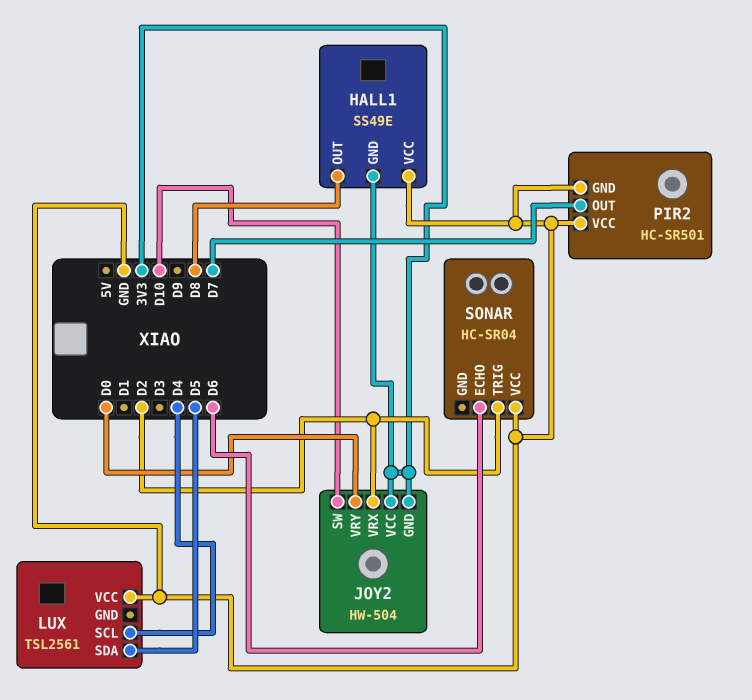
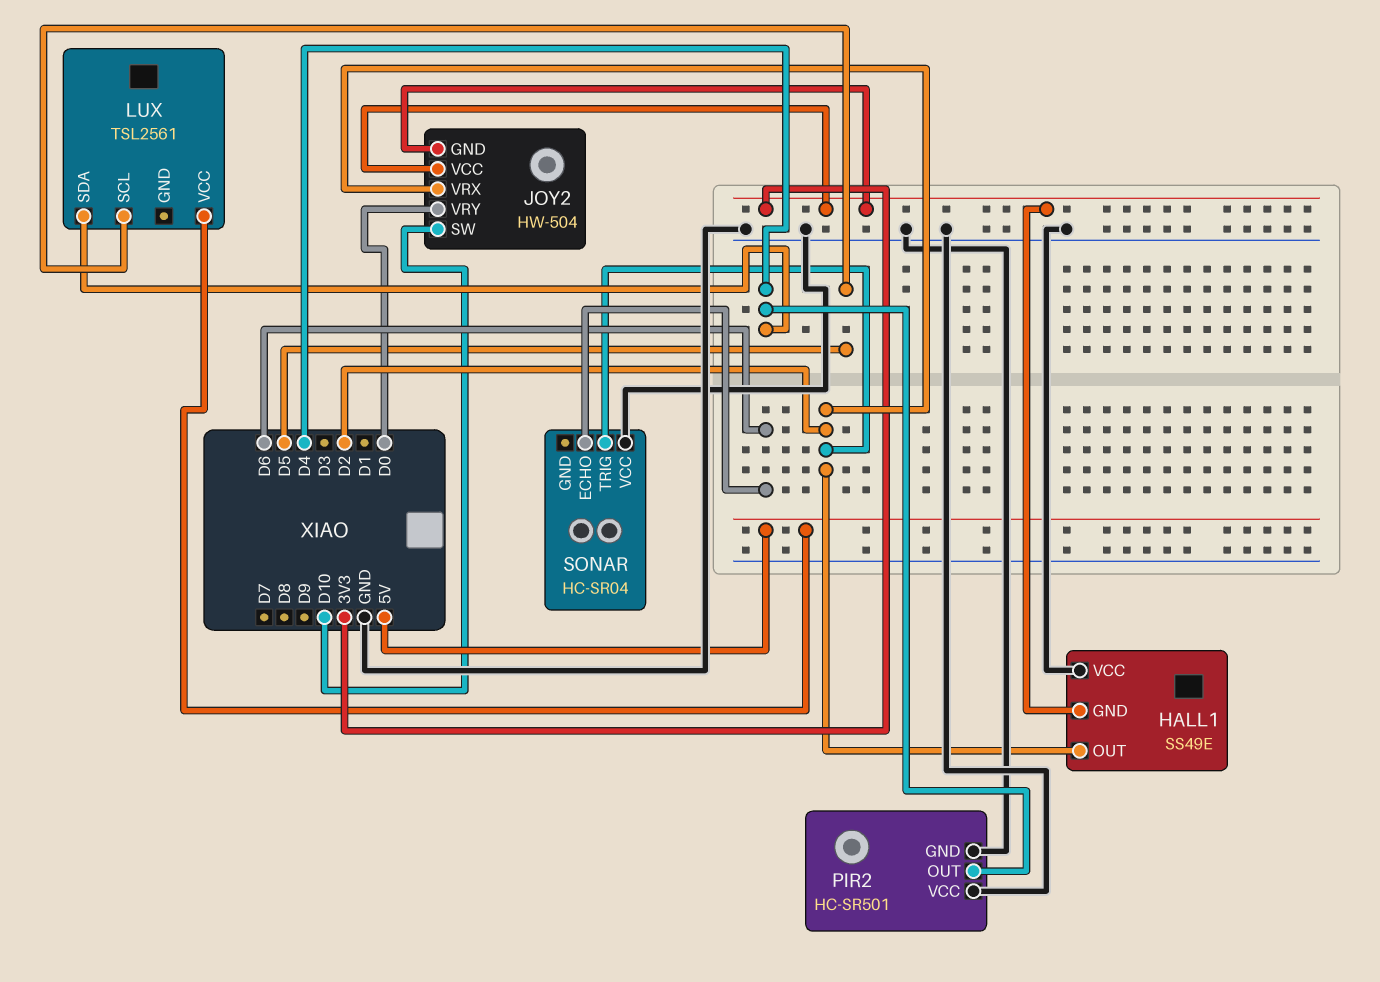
HALL1 pin OUT: D8 -> D2
LUX pin SCL: D4 -> D5
LUX pin SDA: D5 -> D4
LUX pin VCC: GND -> 5V
PIR2 pin OUT: D7 -> D4

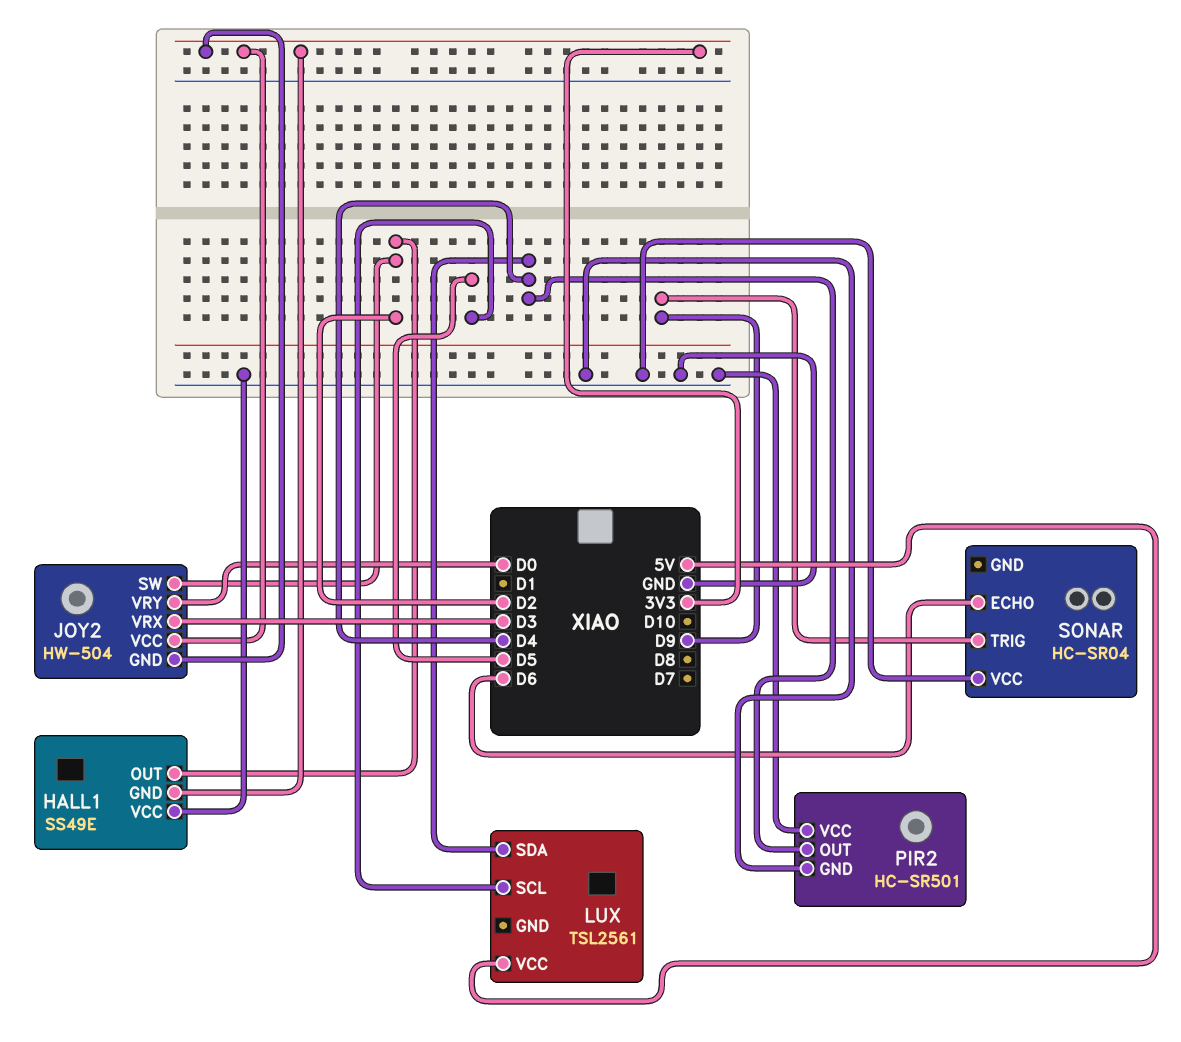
JOY2 pin SW: D10 -> D2
JOY2 pin VRX: D2 -> D3
SONAR pin TRIG: D2 -> D9

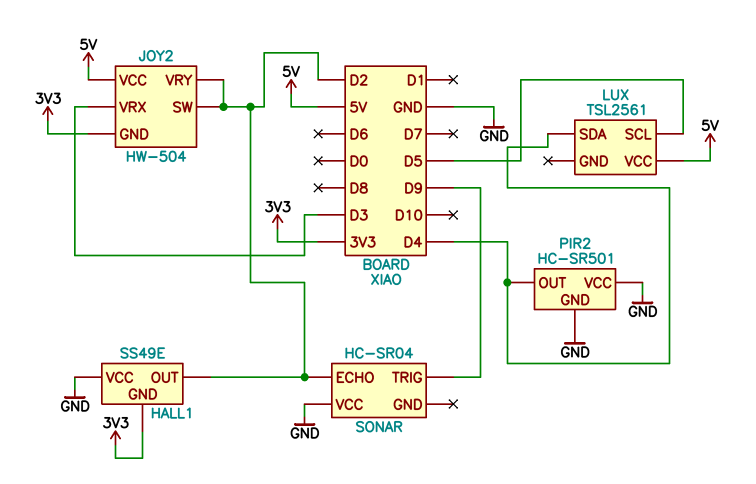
JOY2 pin VCC: 3V3 -> 5V
JOY2 pin VRY: D0 -> D2
SONAR pin ECHO: D6 -> D2

